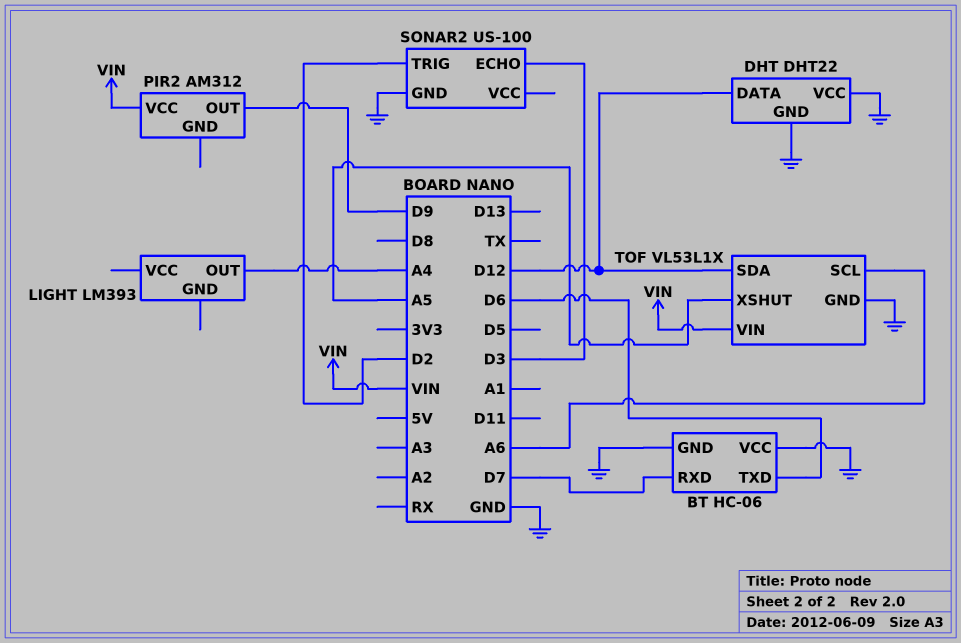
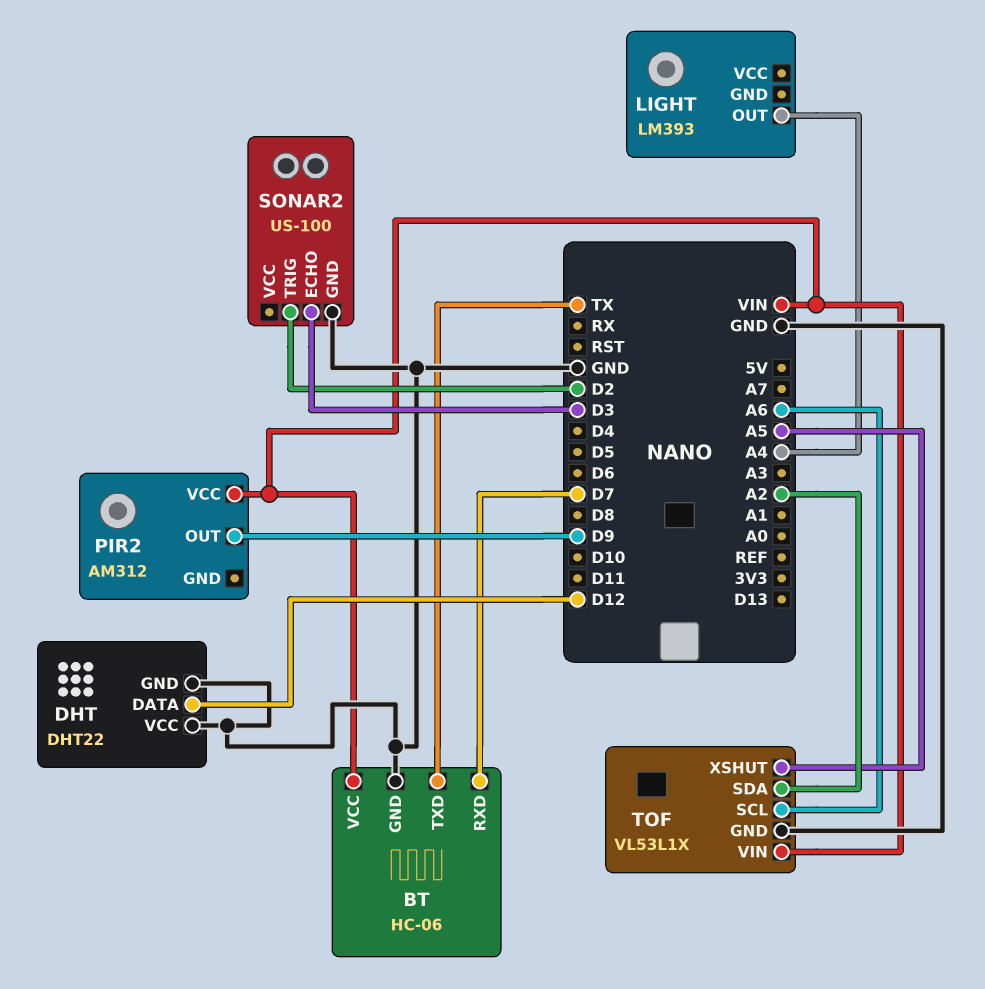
BT pin TXD: D6 -> TX
BT pin VCC: GND -> VIN
TOF pin SDA: D12 -> A2

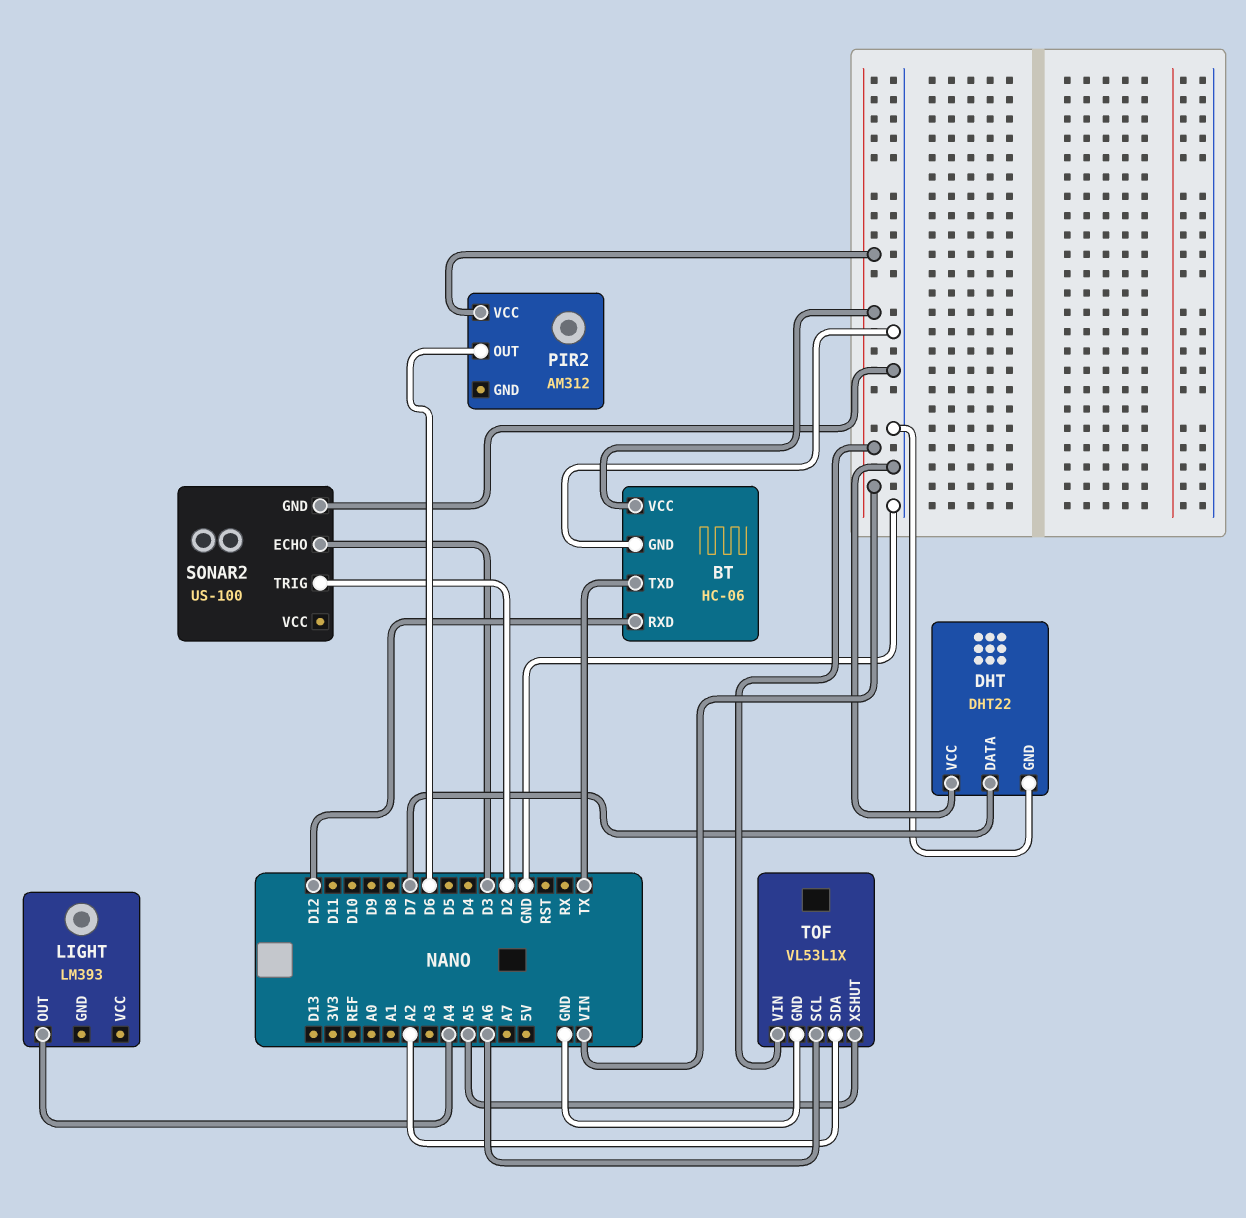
BT pin RXD: D7 -> D12
DHT pin DATA: D12 -> D7
PIR2 pin OUT: D9 -> D6

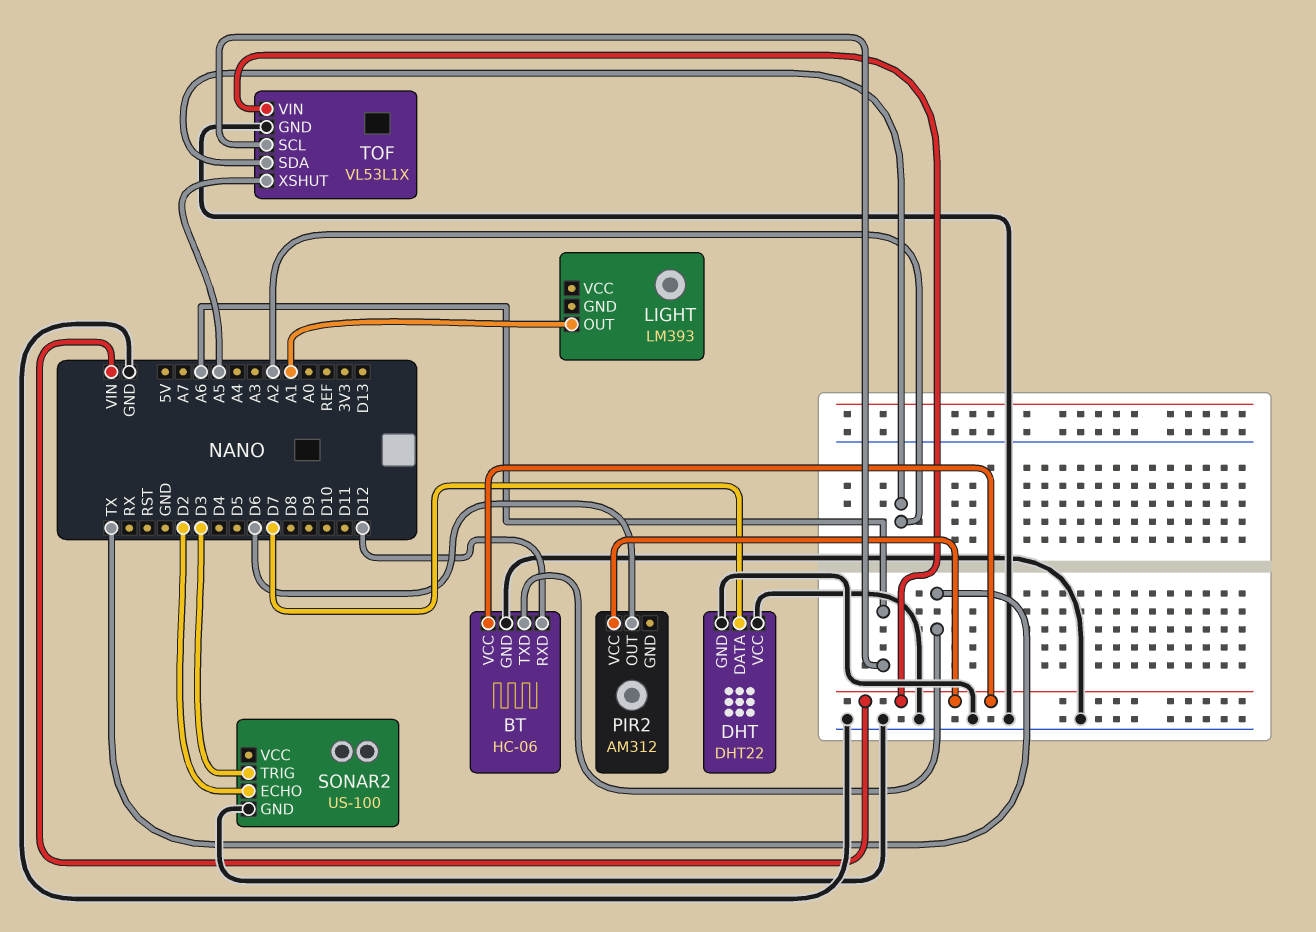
LIGHT pin OUT: A4 -> A1
SONAR2 pin ECHO: D3 -> D2
SONAR2 pin TRIG: D2 -> D3

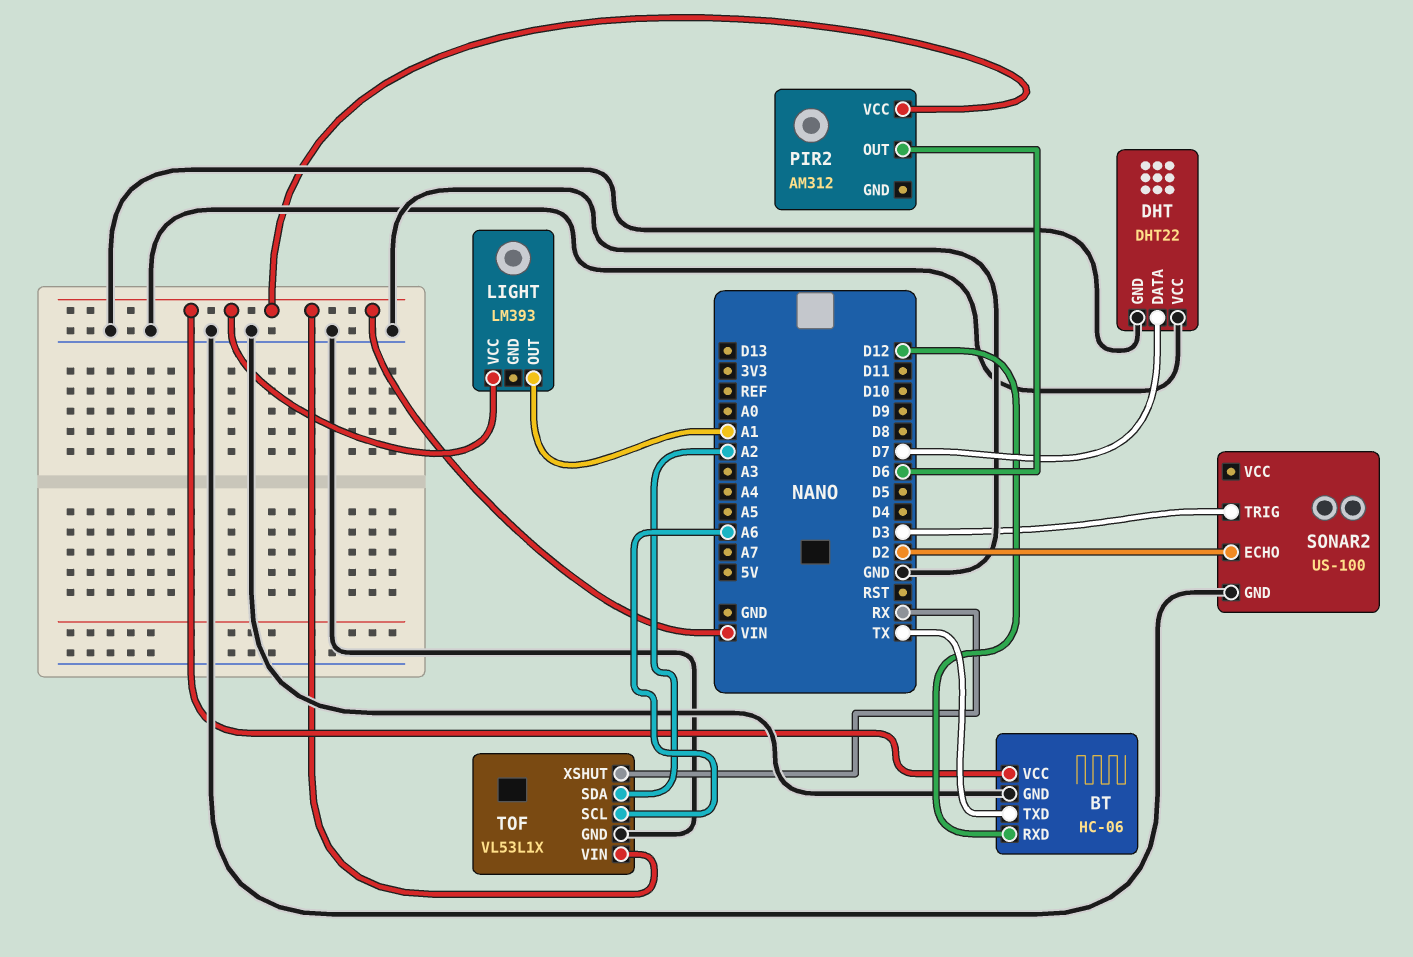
LIGHT pin VCC: none -> VIN
TOF pin XSHUT: A5 -> RX

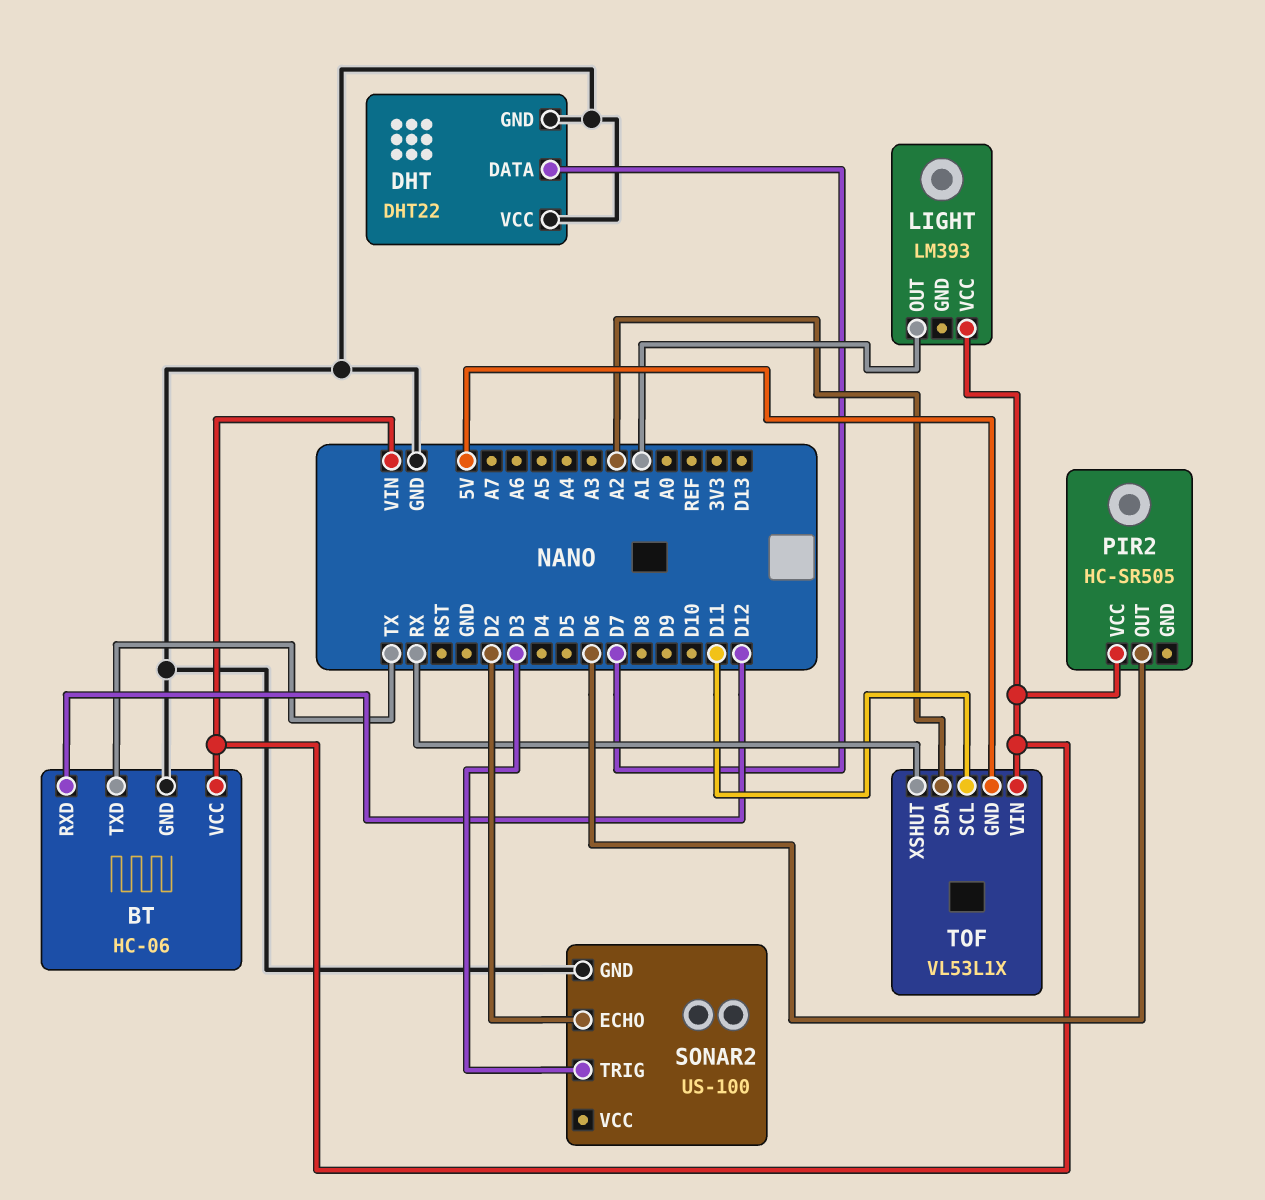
PIR2: AM312 -> HC-SR505
TOF pin GND: GND -> 5V
TOF pin SCL: A6 -> D11

